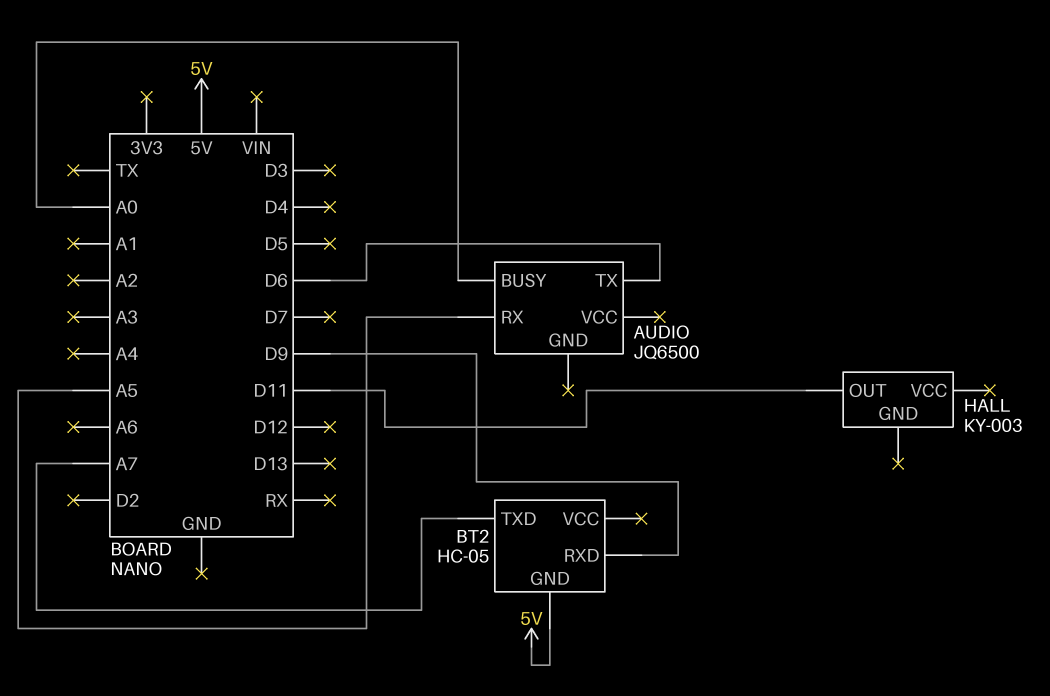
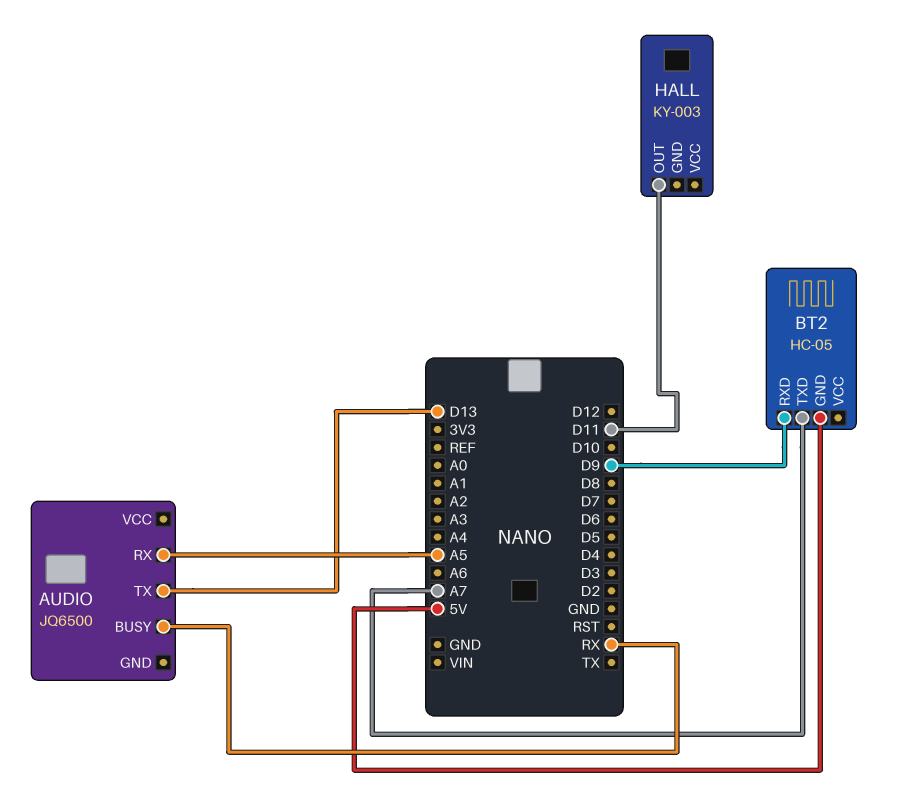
AUDIO pin BUSY: A0 -> RX
AUDIO pin TX: D6 -> D13

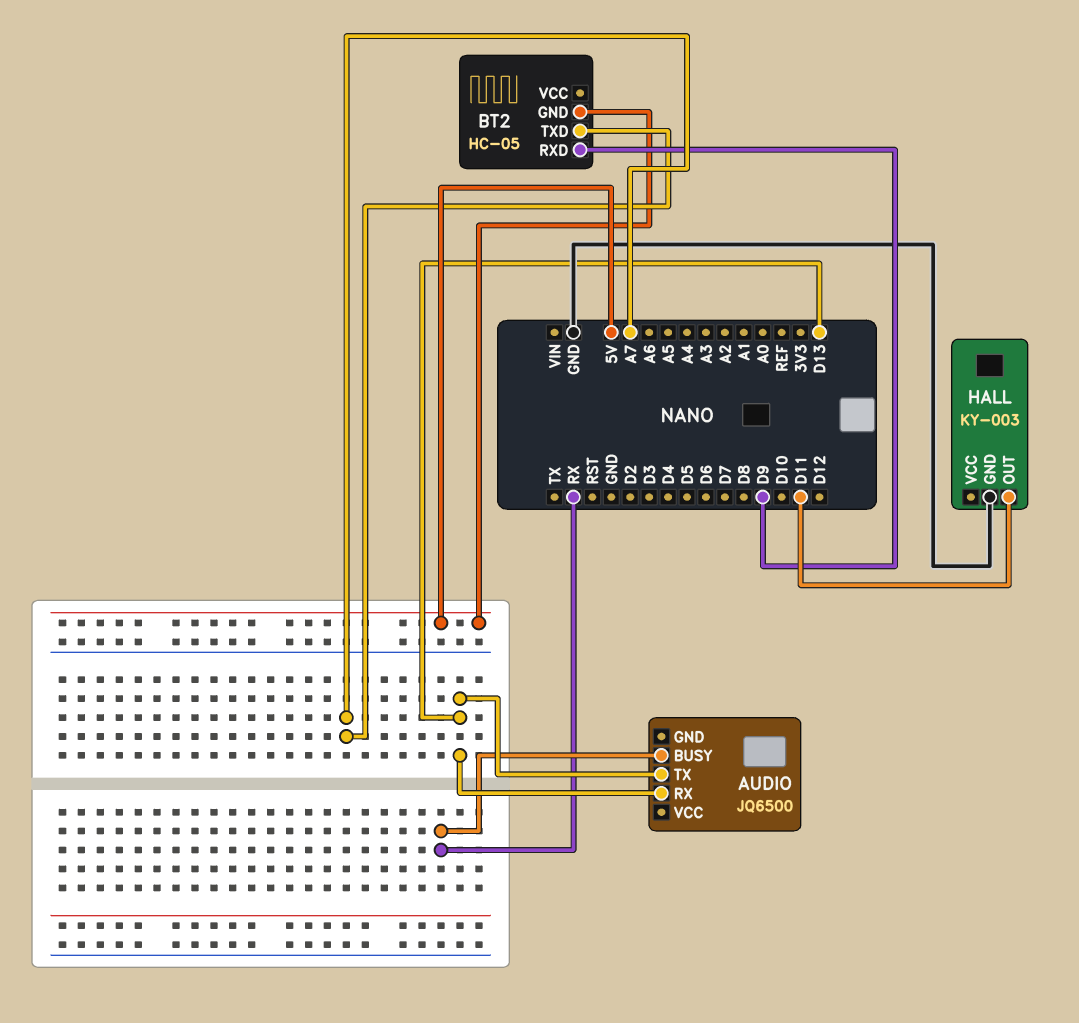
AUDIO pin RX: A5 -> D13
HALL pin GND: none -> GND

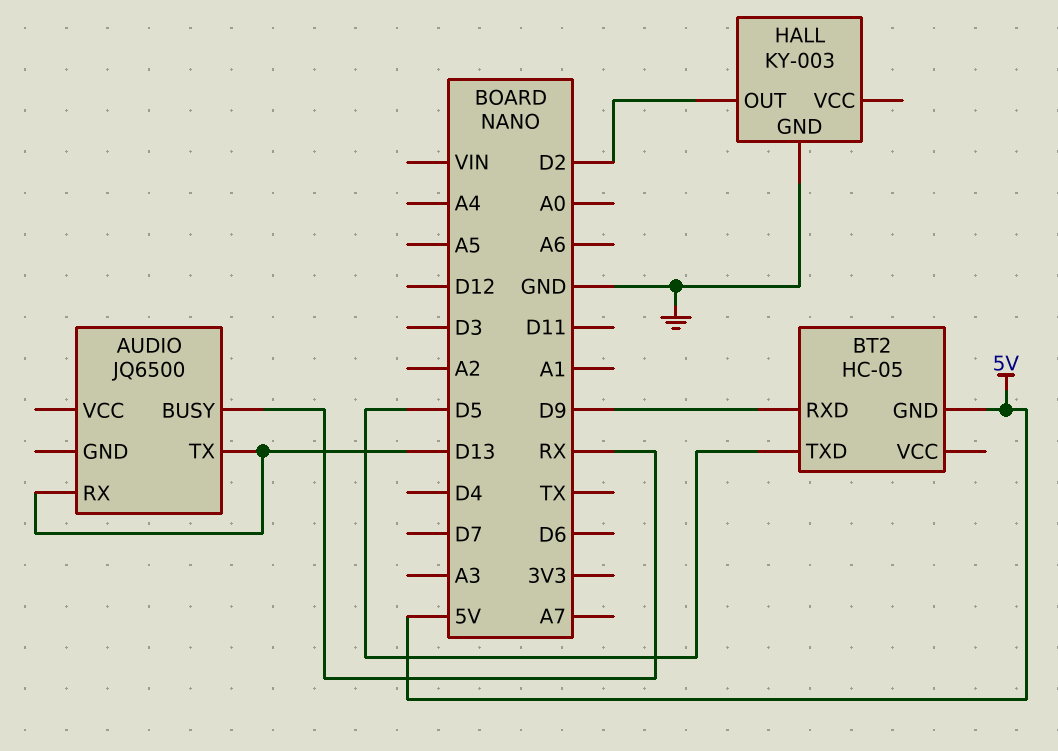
BT2 pin TXD: A7 -> D5
HALL pin OUT: D11 -> D2

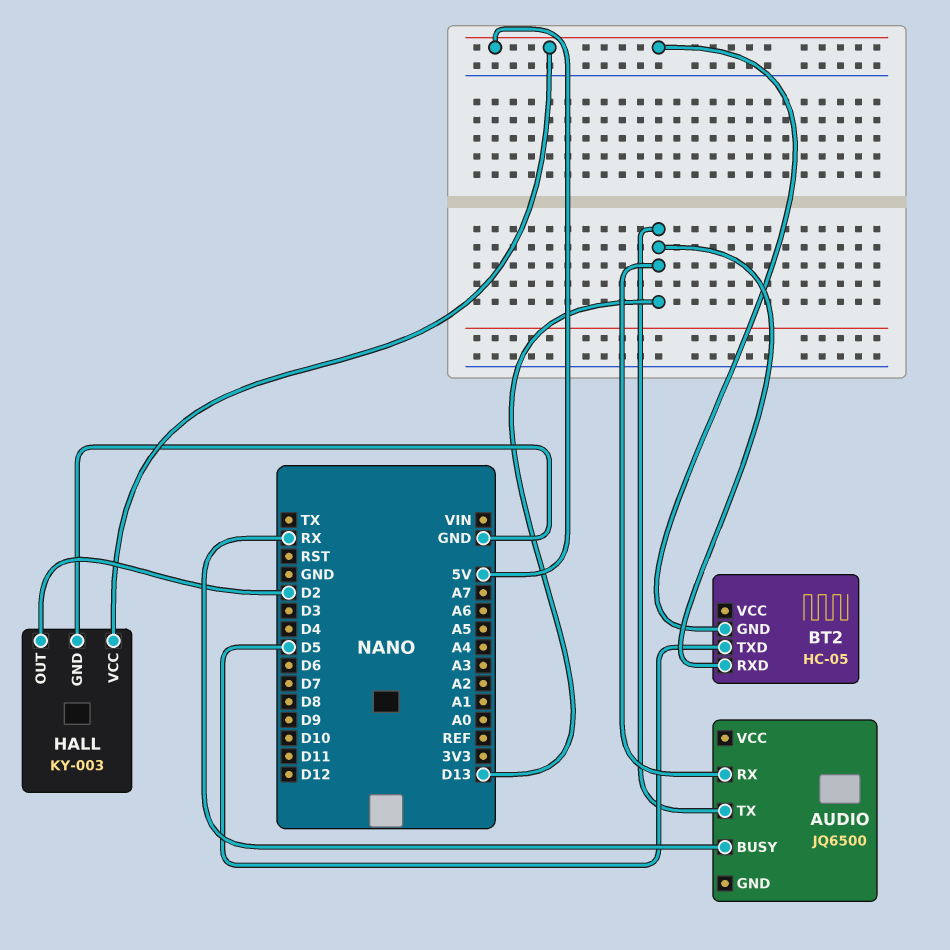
BT2 pin RXD: D9 -> D13
HALL pin VCC: none -> 5V

